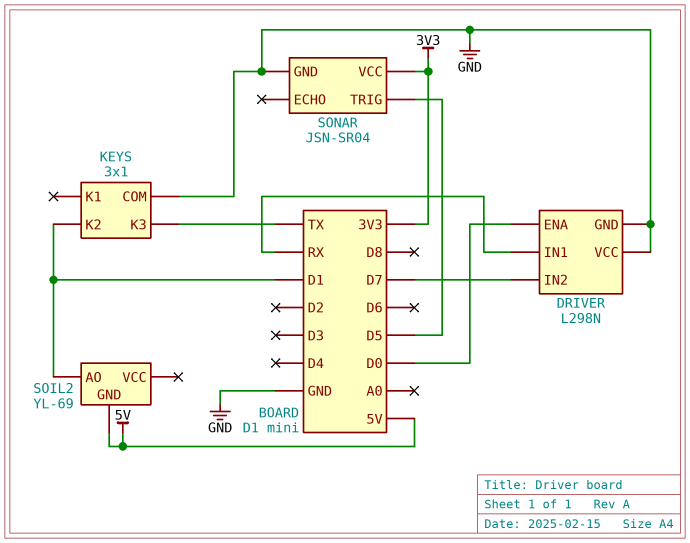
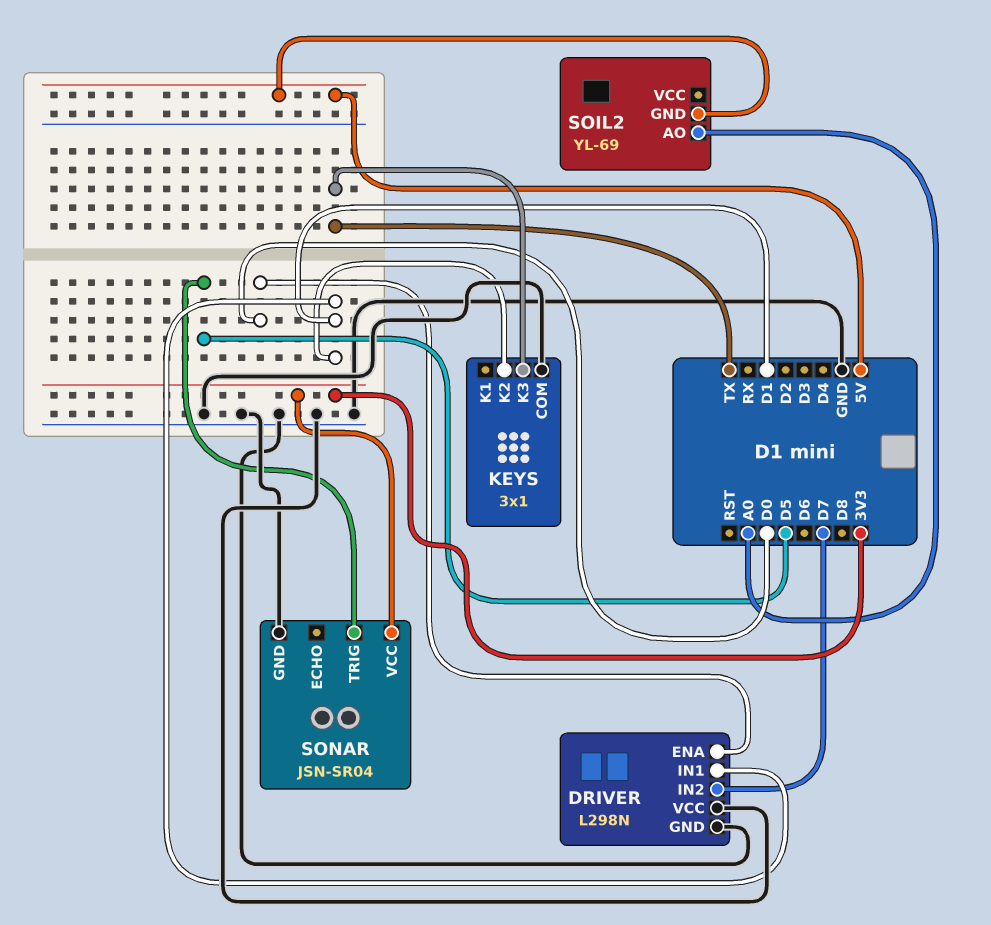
DRIVER pin IN1: RX -> D1
SOIL2 pin AO: D1 -> A0

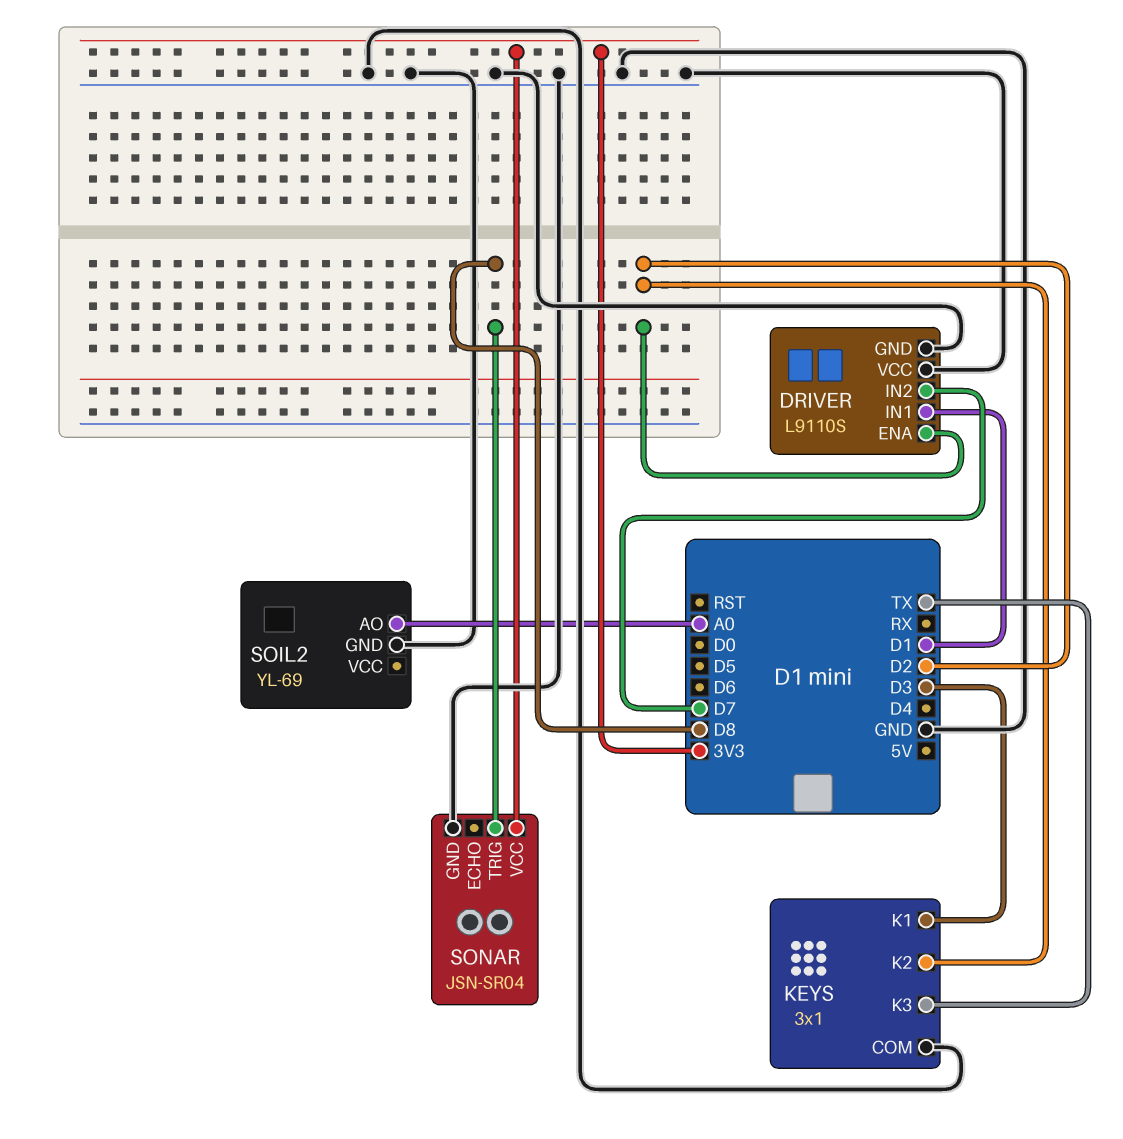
DRIVER: L298N -> L9110S
DRIVER pin ENA: D0 -> D2
KEYS pin K1: none -> D3
KEYS pin K2: D1 -> D2
SOIL2 pin GND: 5V -> GND
SONAR pin TRIG: D5 -> D8

